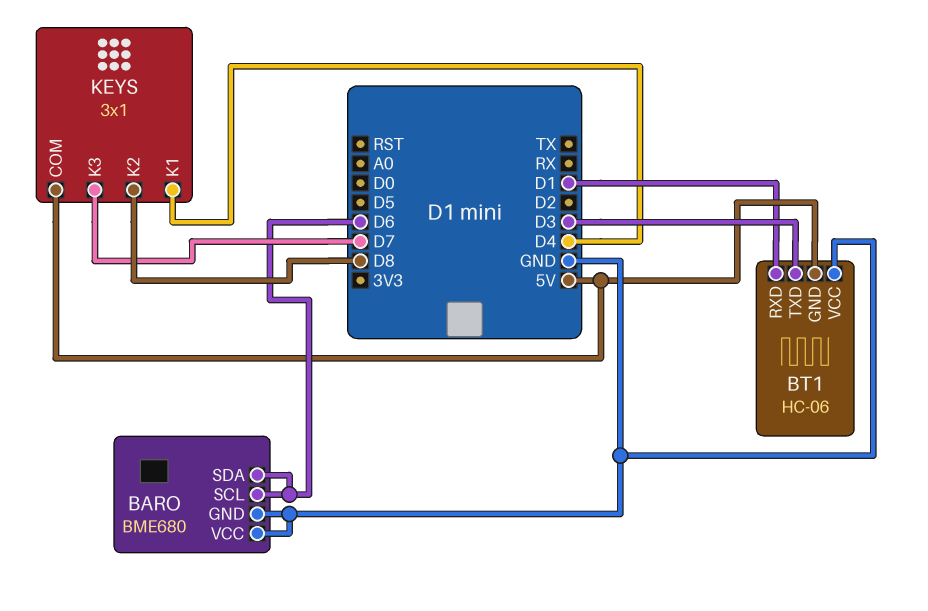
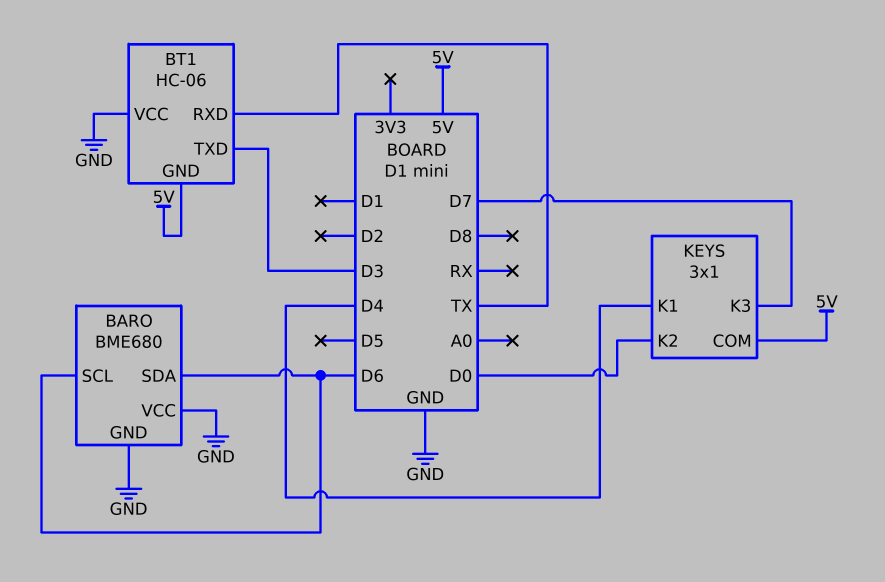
BT1 pin RXD: D1 -> TX
KEYS pin K2: D8 -> D0

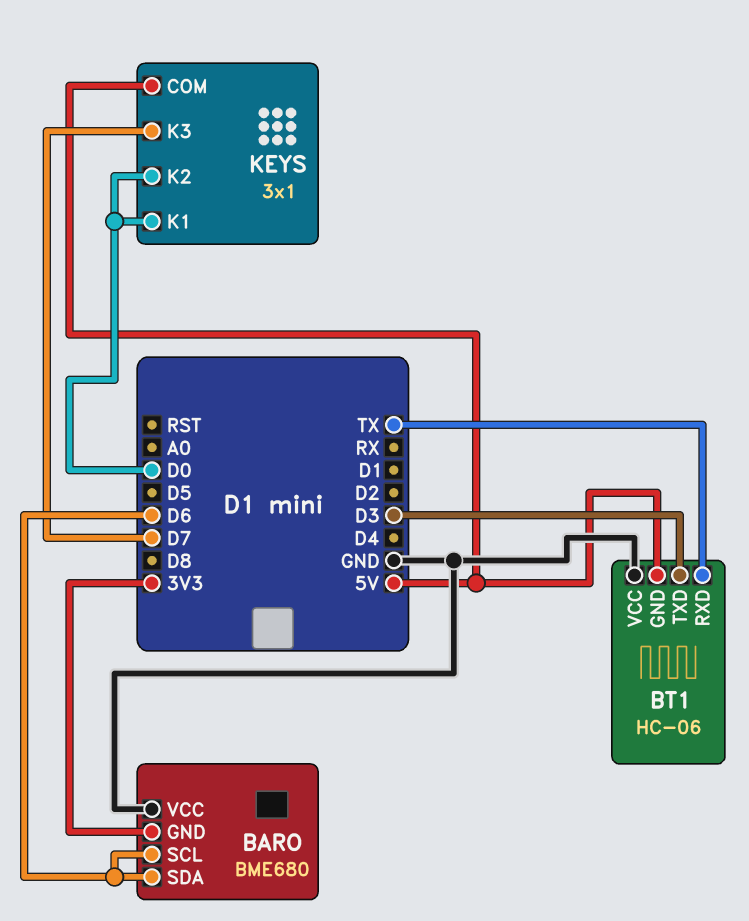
BARO pin GND: GND -> 3V3
KEYS pin K1: D4 -> D0

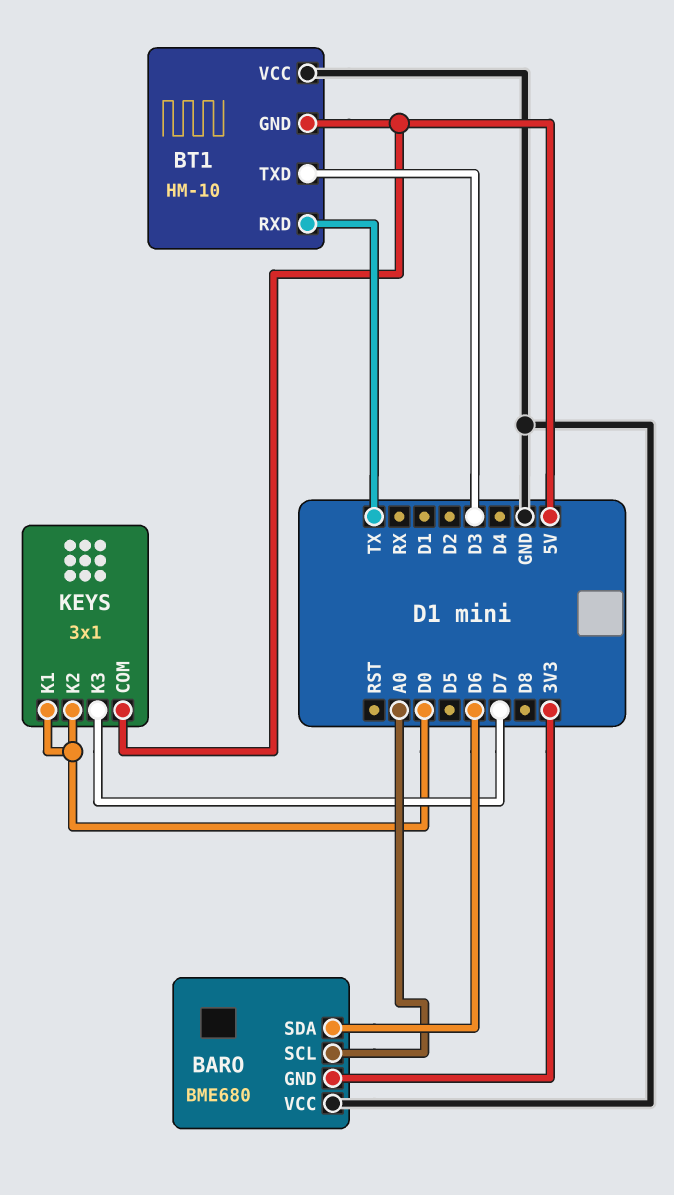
BARO pin SCL: D6 -> A0
BT1: HC-06 -> HM-10

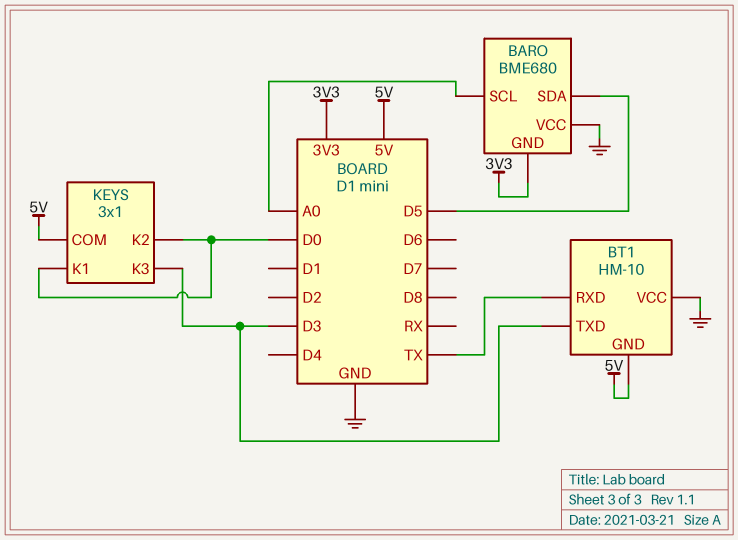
BARO pin SDA: D6 -> D5
KEYS pin K3: D7 -> D3

